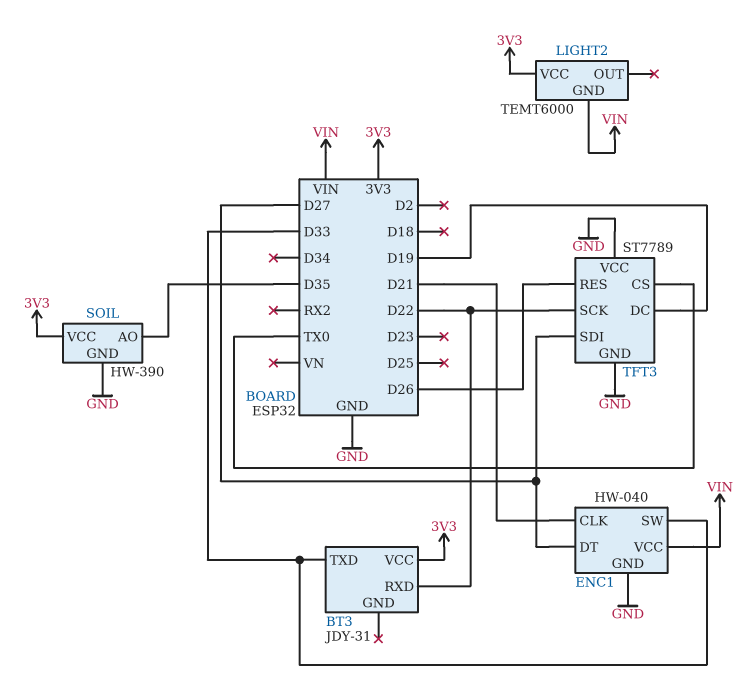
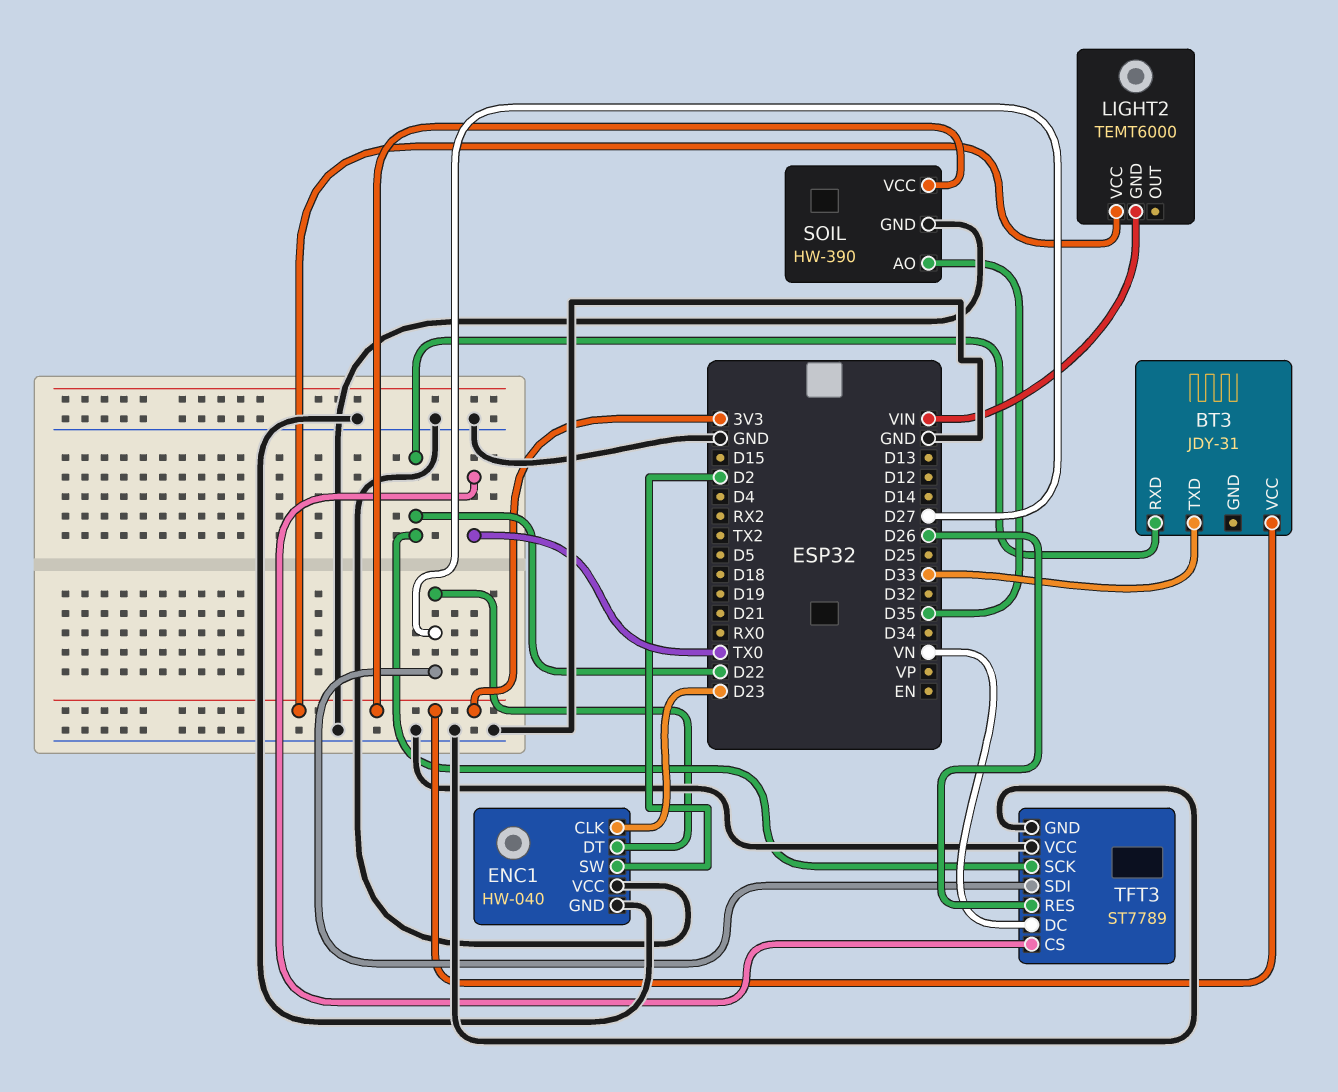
ENC1 pin CLK: D21 -> D23
ENC1 pin SW: D33 -> D2
ENC1 pin VCC: VIN -> GND
TFT3 pin DC: D19 -> VN

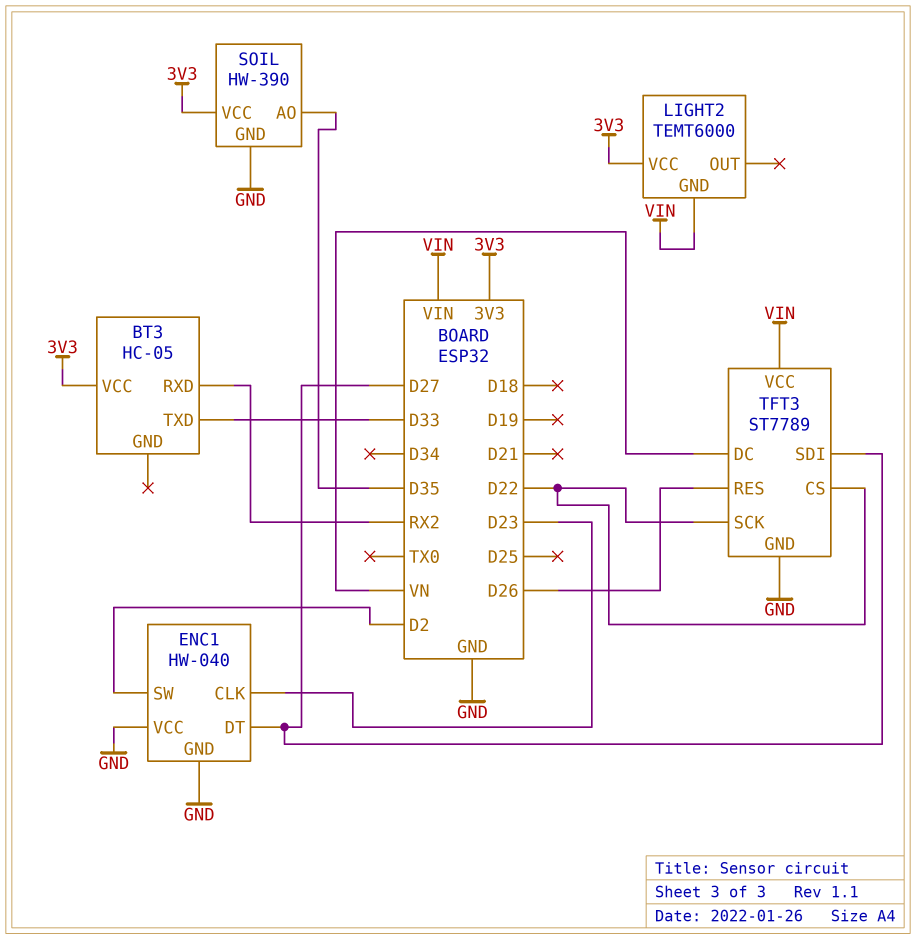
BT3: JDY-31 -> HC-05
BT3 pin RXD: D22 -> RX2
TFT3 pin CS: TX0 -> D22
TFT3 pin VCC: GND -> VIN

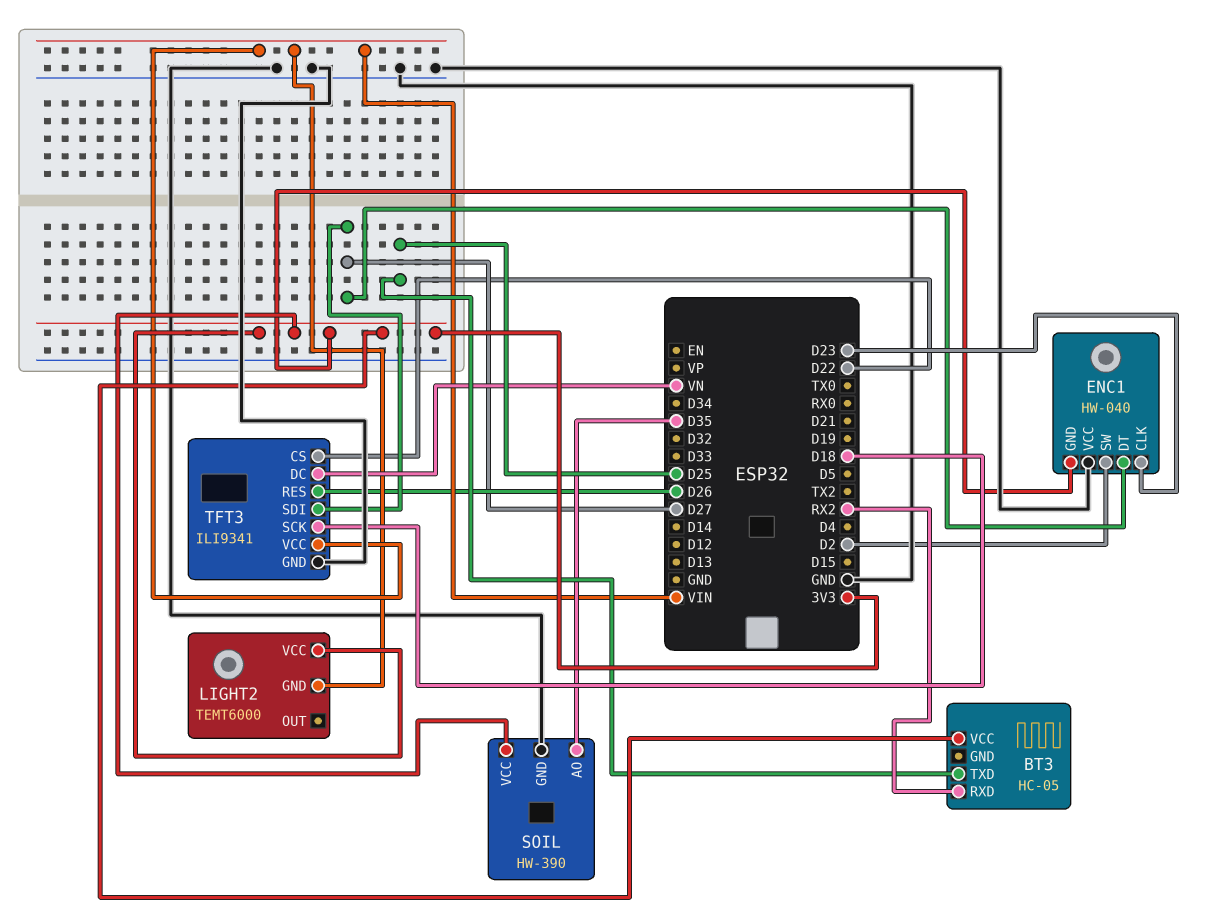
BT3 pin TXD: D33 -> D25
ENC1 pin GND: GND -> 3V3
TFT3: ST7789 -> ILI9341
TFT3 pin SCK: D22 -> D18

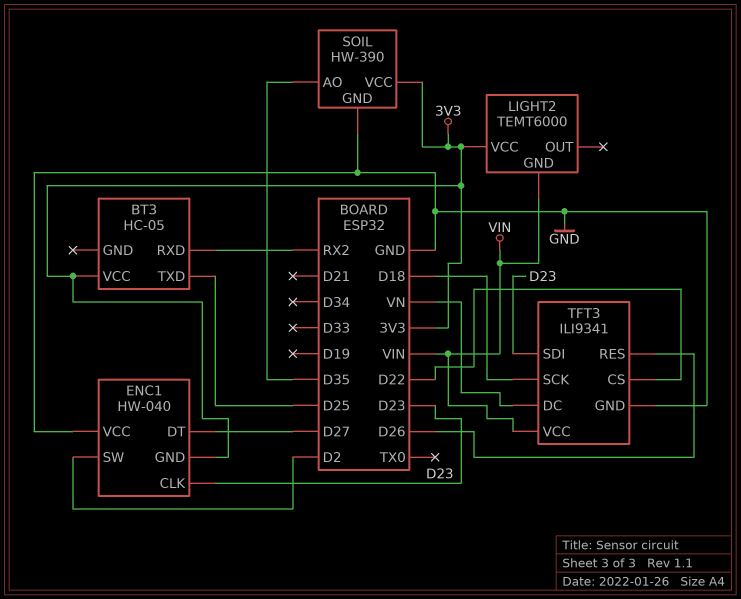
TFT3 pin SDI: D27 -> D23

